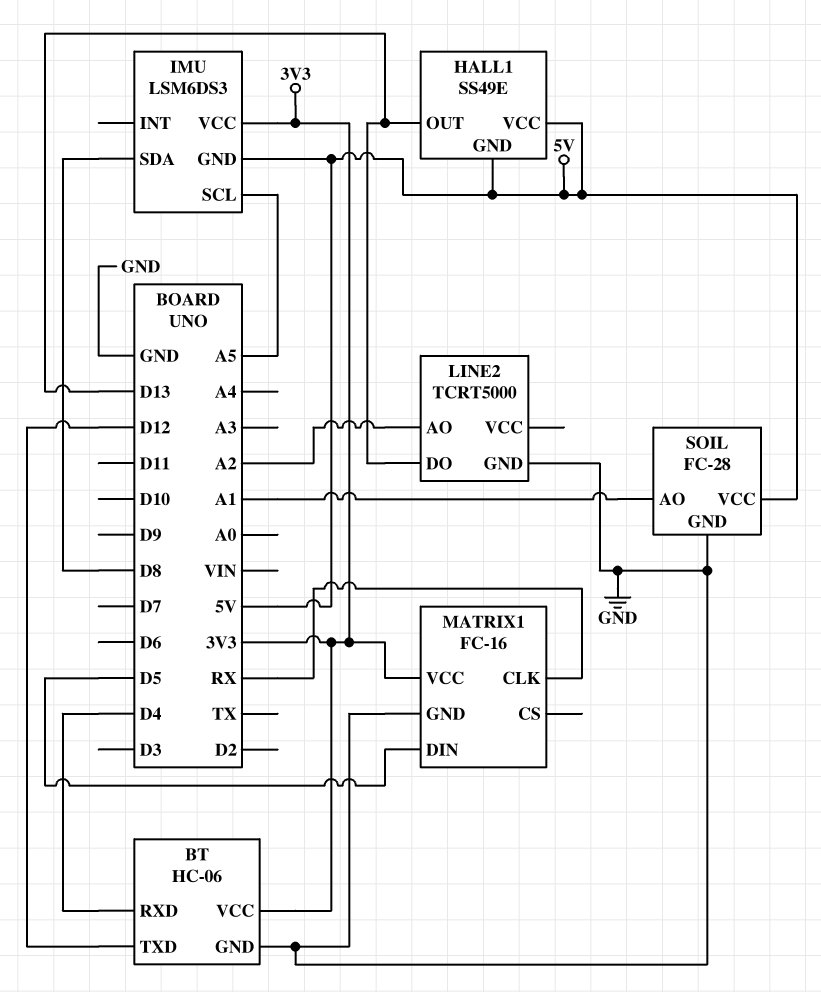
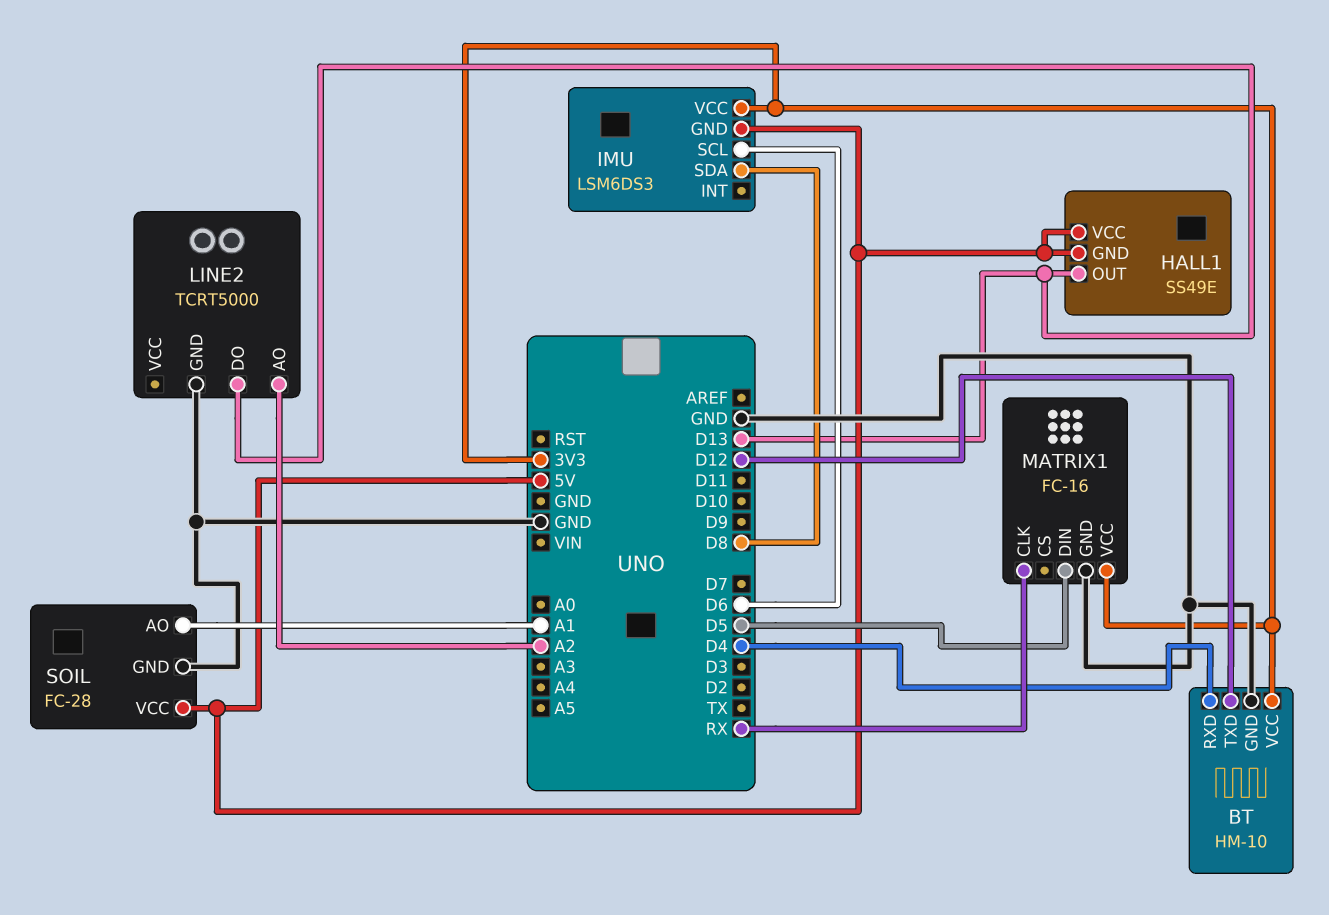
BT: HC-06 -> HM-10
IMU pin SCL: A5 -> D6

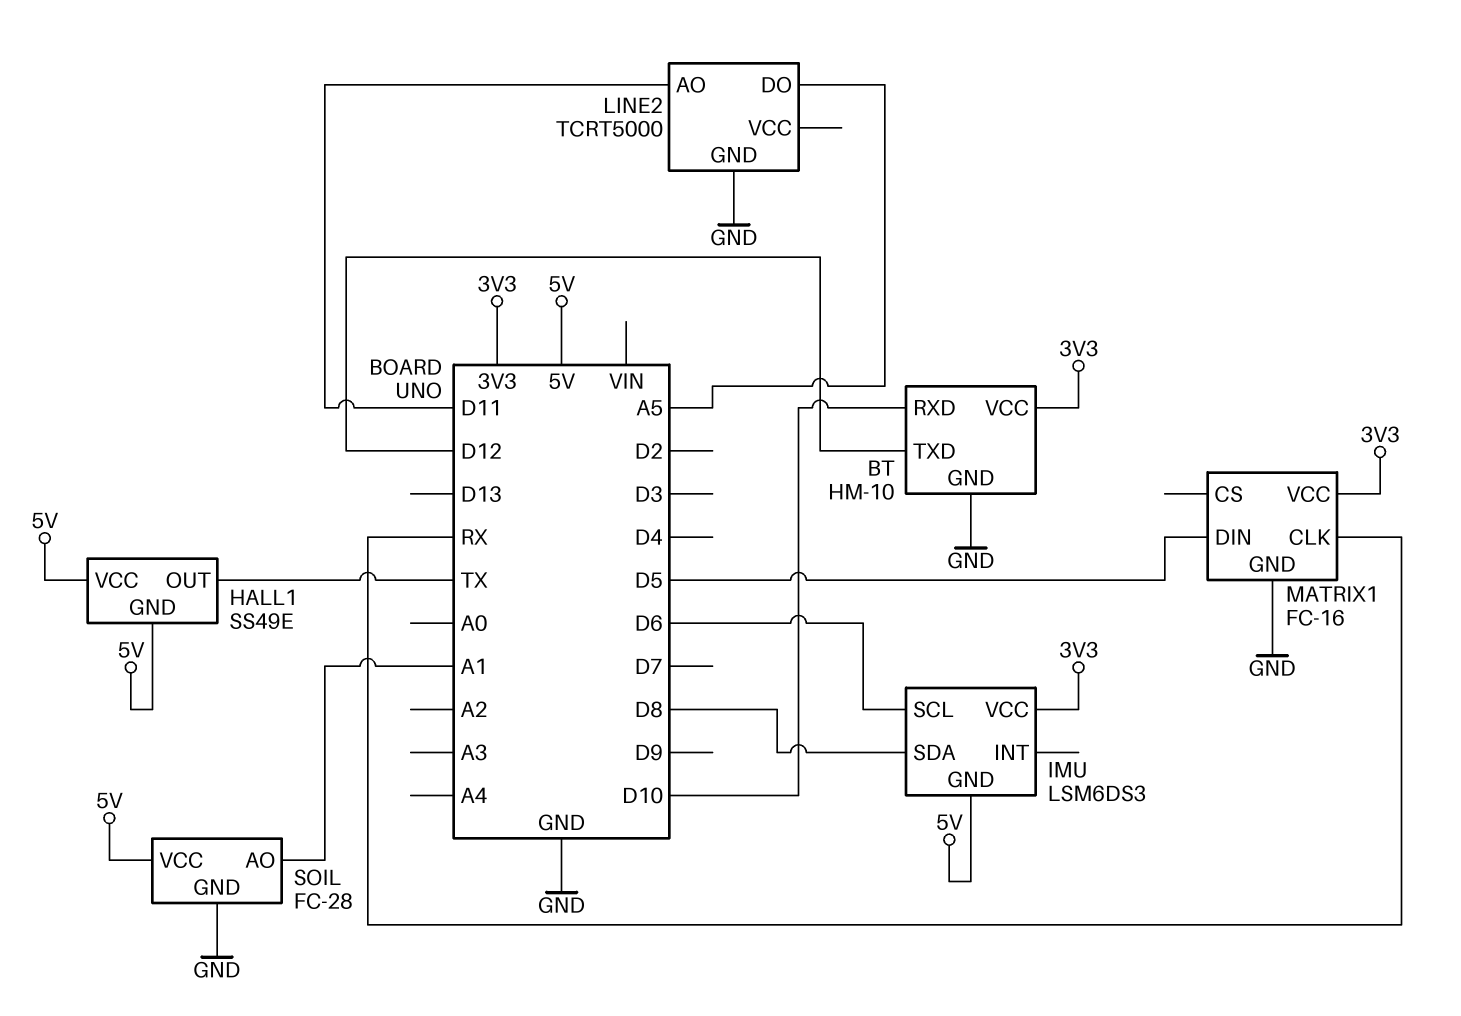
BT pin RXD: D4 -> D10
HALL1 pin OUT: D13 -> TX
LINE2 pin AO: A2 -> D11
LINE2 pin DO: D13 -> A5

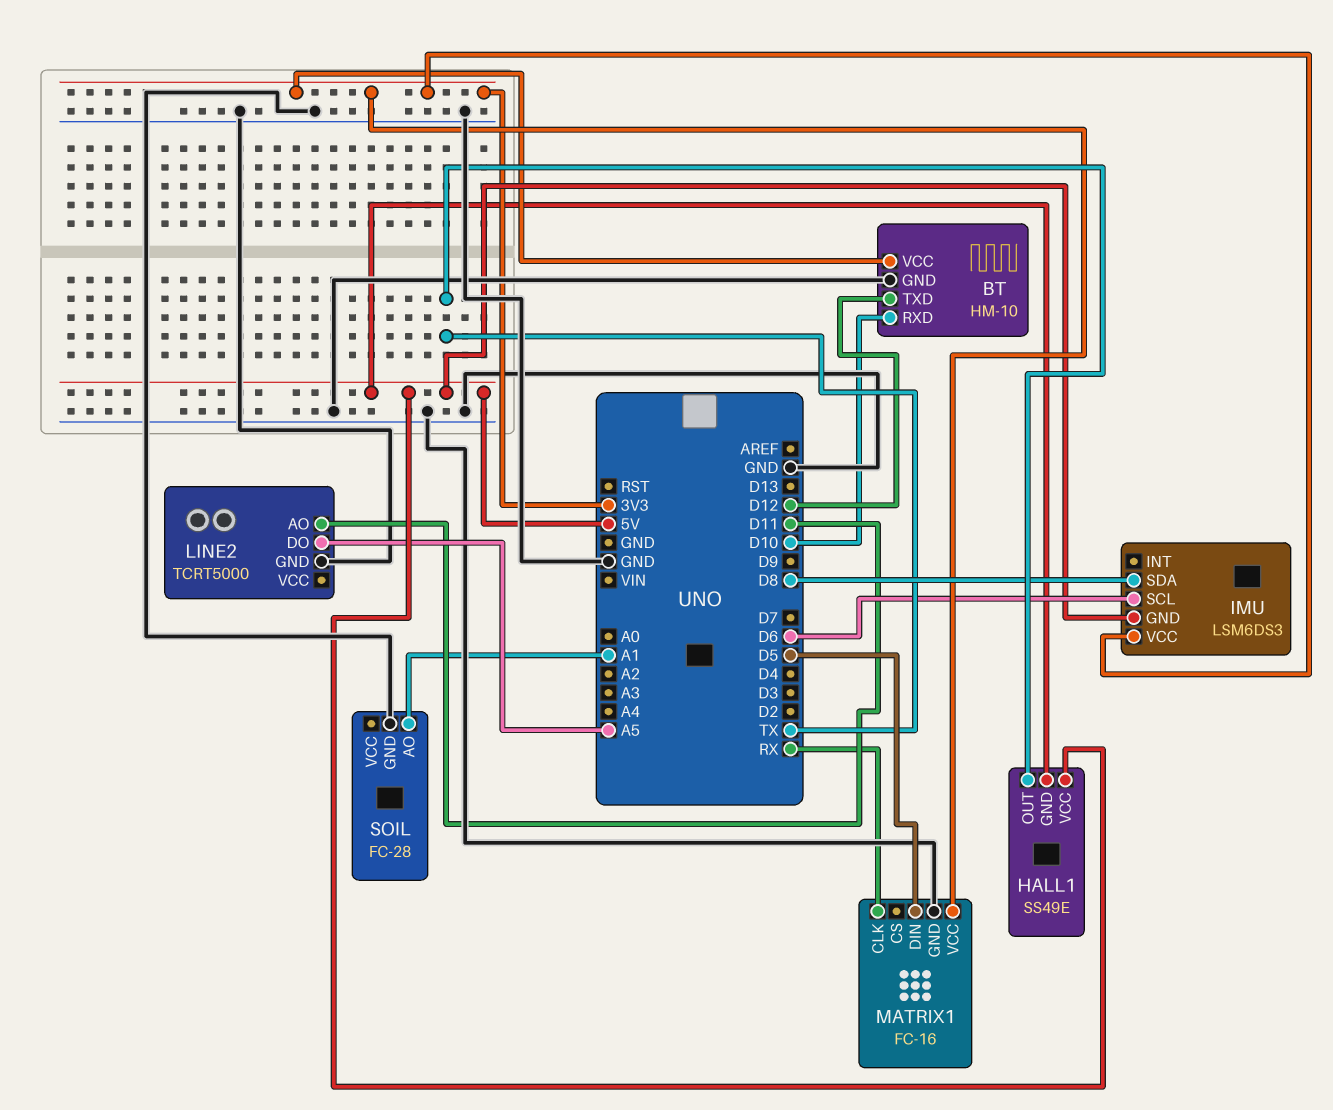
SOIL pin VCC: 5V -> none

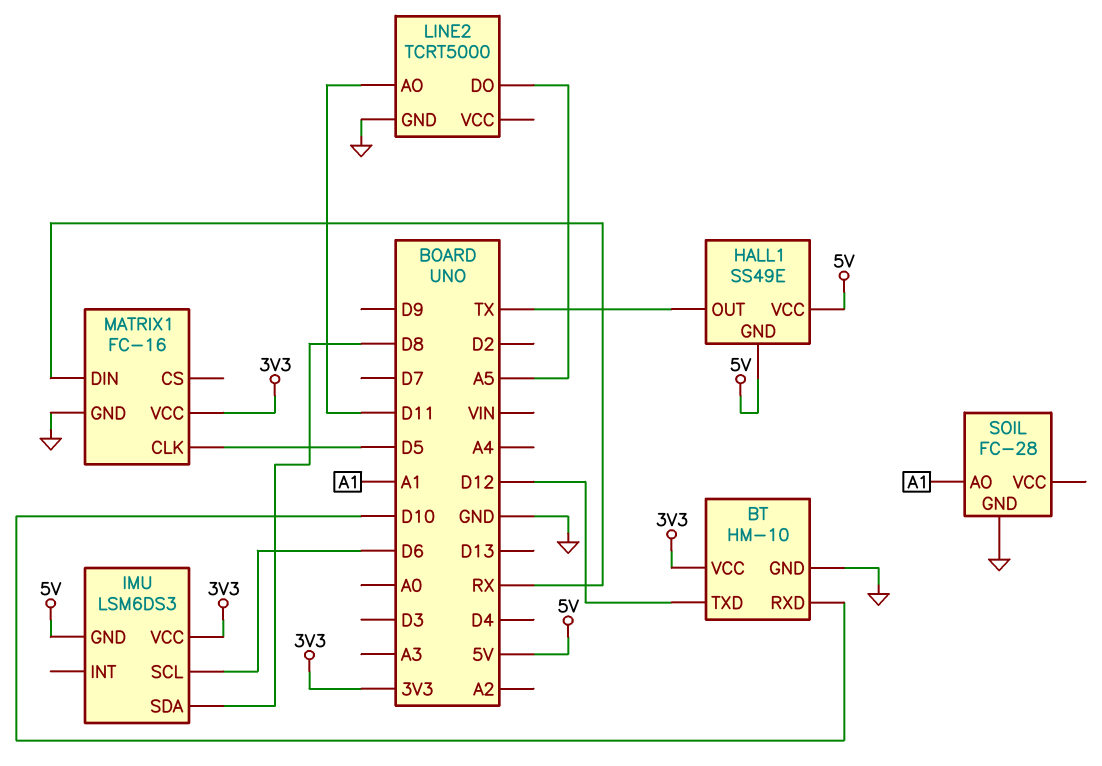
MATRIX1 pin CLK: RX -> D5
MATRIX1 pin DIN: D5 -> RX

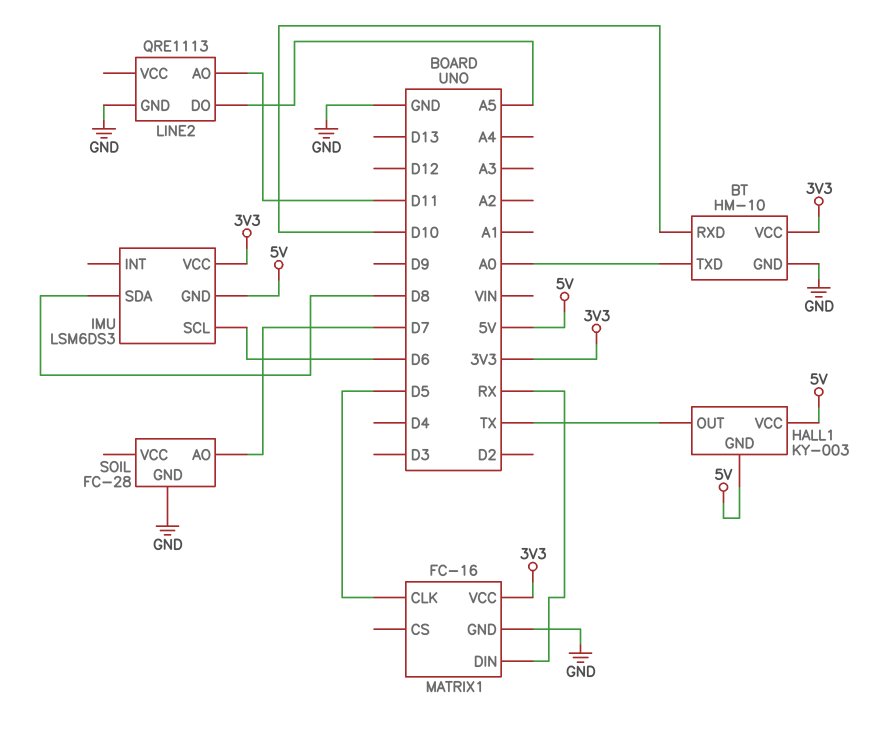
BT pin TXD: D12 -> A0
HALL1: SS49E -> KY-003
LINE2: TCRT5000 -> QRE1113
SOIL pin AO: A1 -> D7

